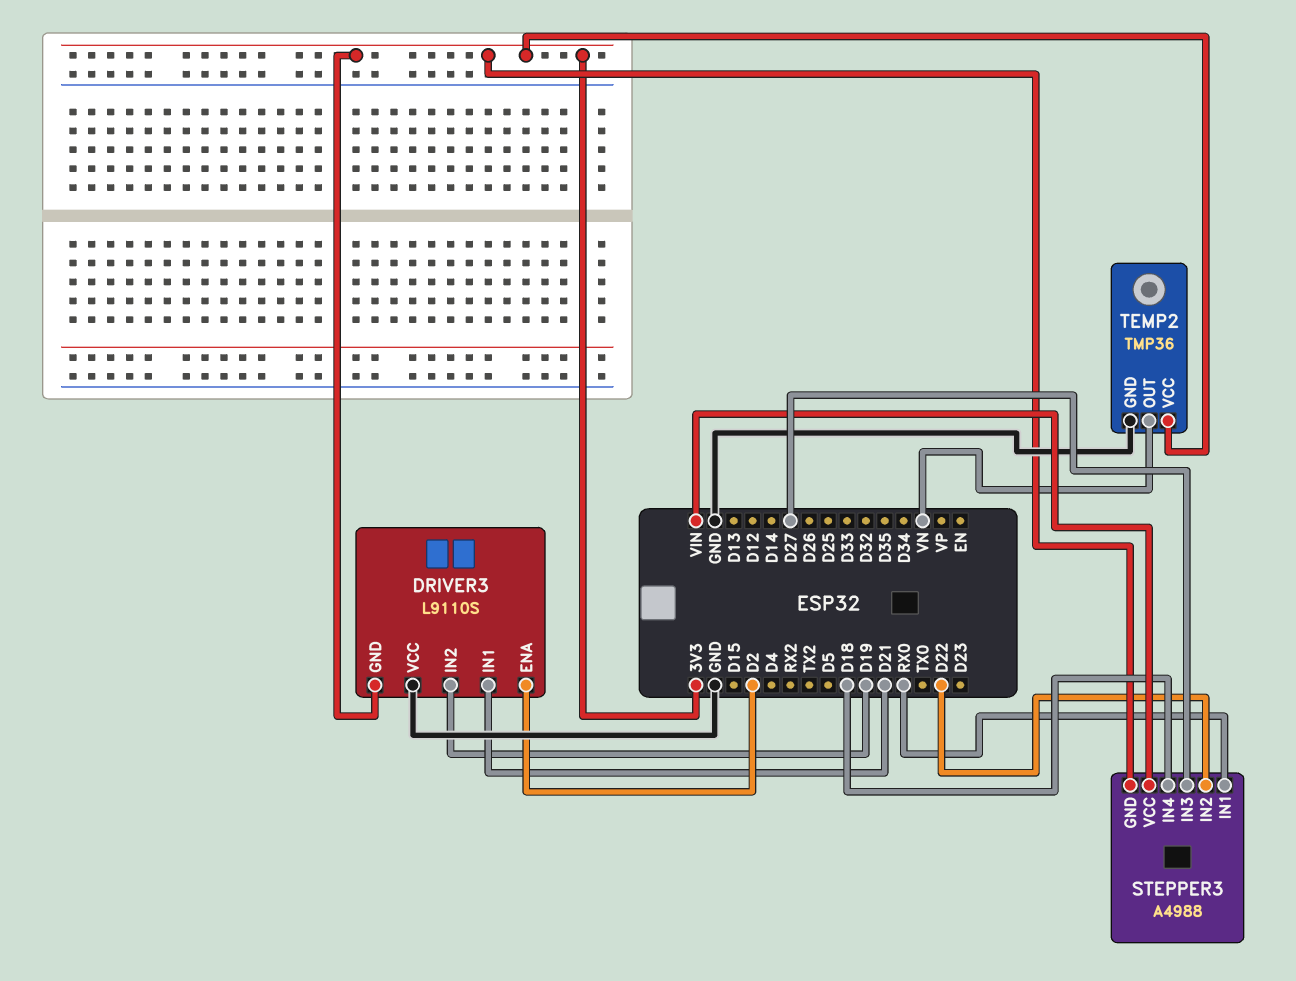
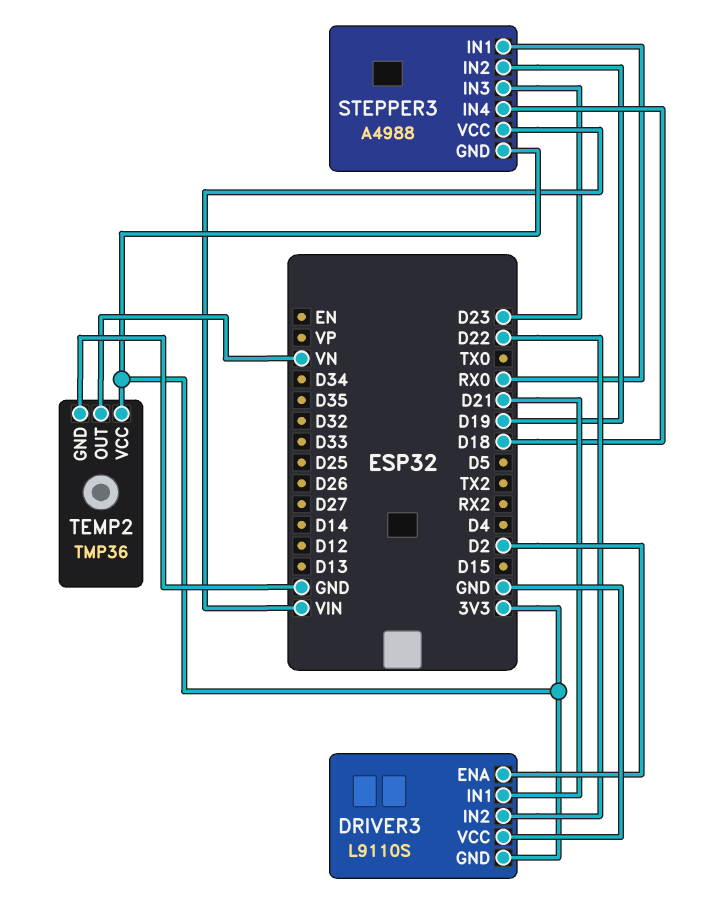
DRIVER3 pin IN2: D19 -> D22
STEPPER3 pin IN2: D22 -> D19
STEPPER3 pin IN3: D27 -> D23

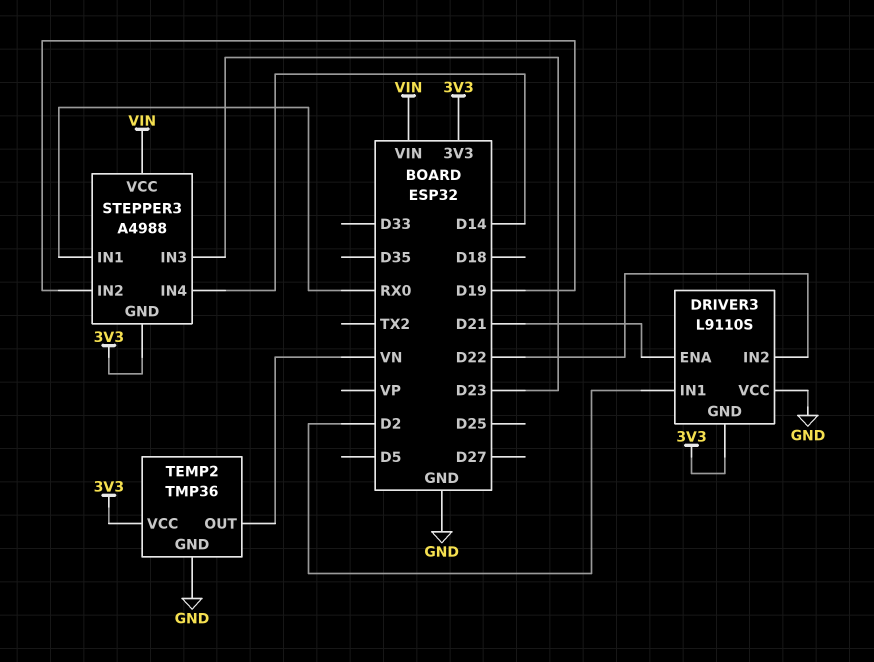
DRIVER3 pin ENA: D2 -> D21
DRIVER3 pin IN1: D21 -> D2
STEPPER3 pin IN4: D18 -> D14

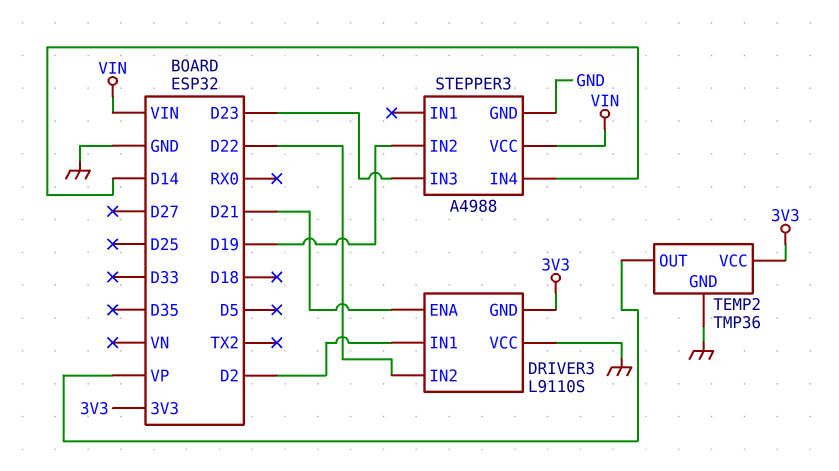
STEPPER3 pin GND: 3V3 -> GND
STEPPER3 pin IN1: RX0 -> none
TEMP2 pin OUT: VN -> VP

